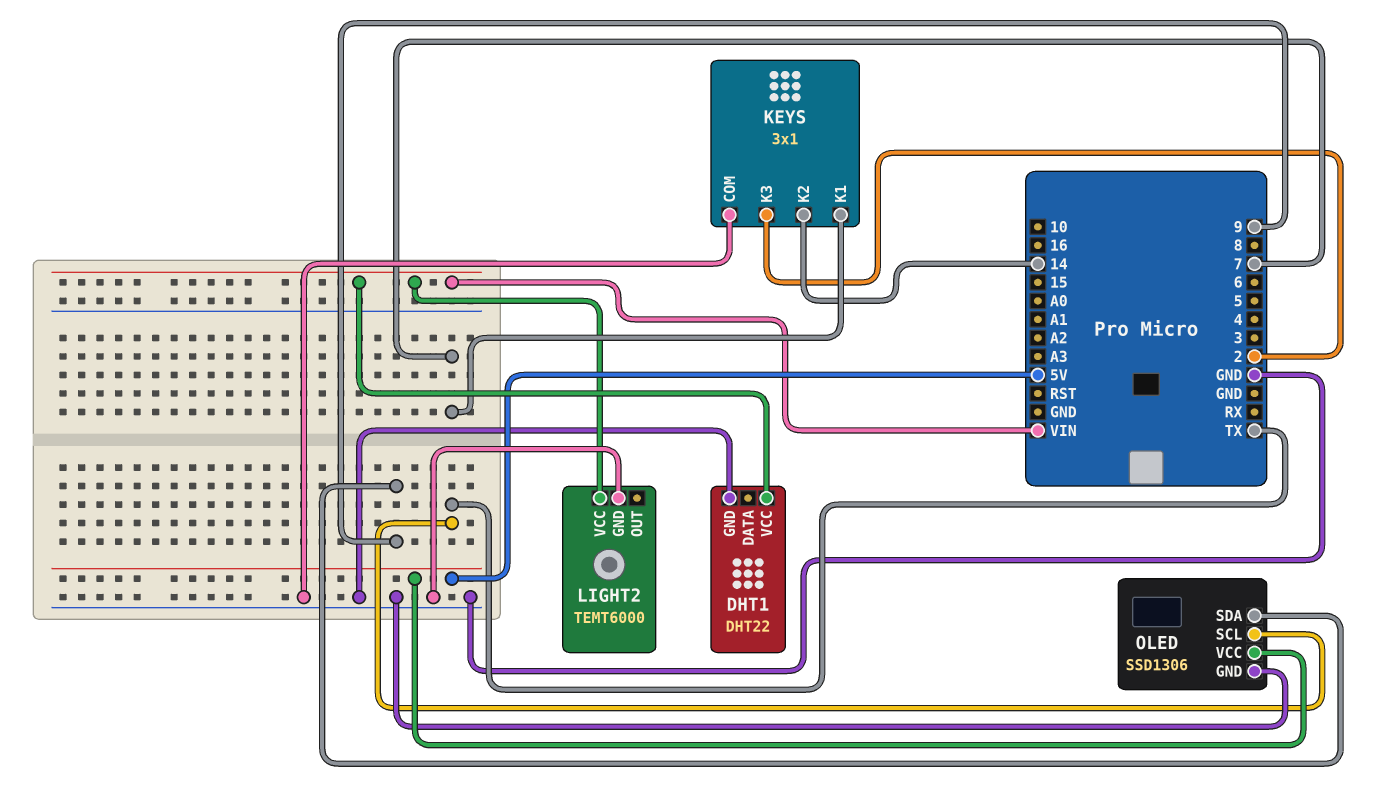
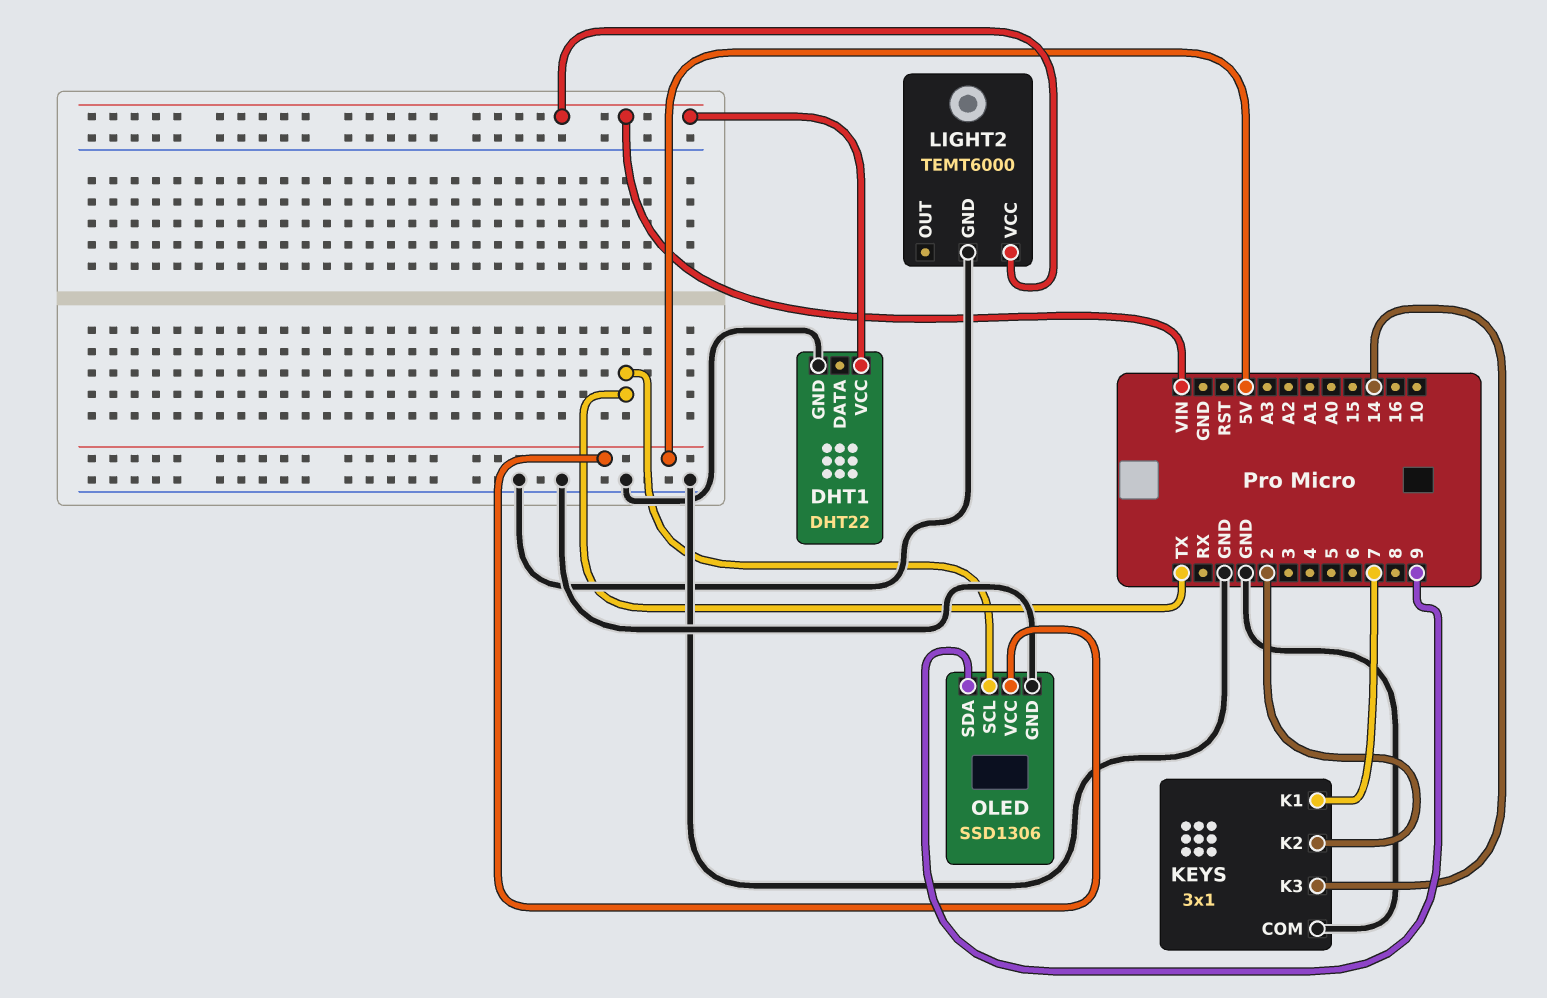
KEYS pin K2: 14 -> 2
KEYS pin K3: 2 -> 14

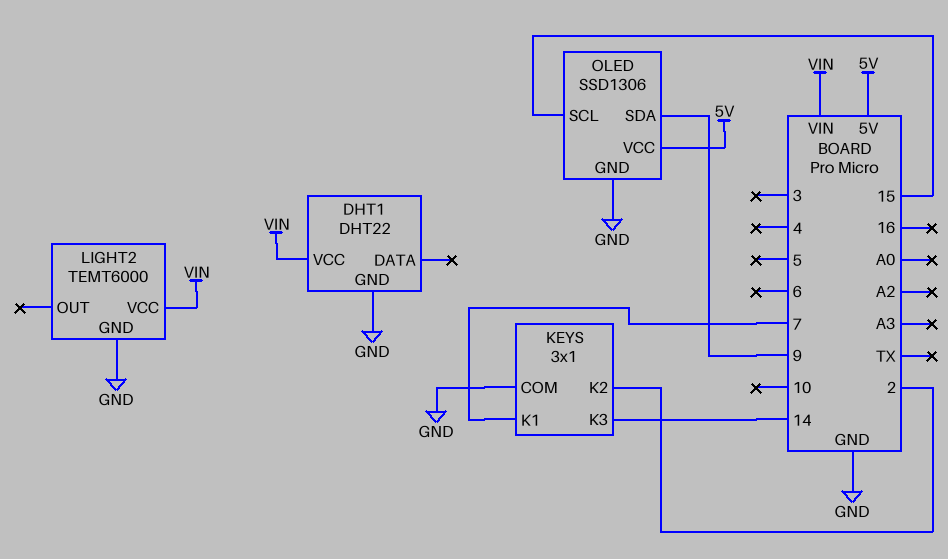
OLED pin SCL: TX -> 15

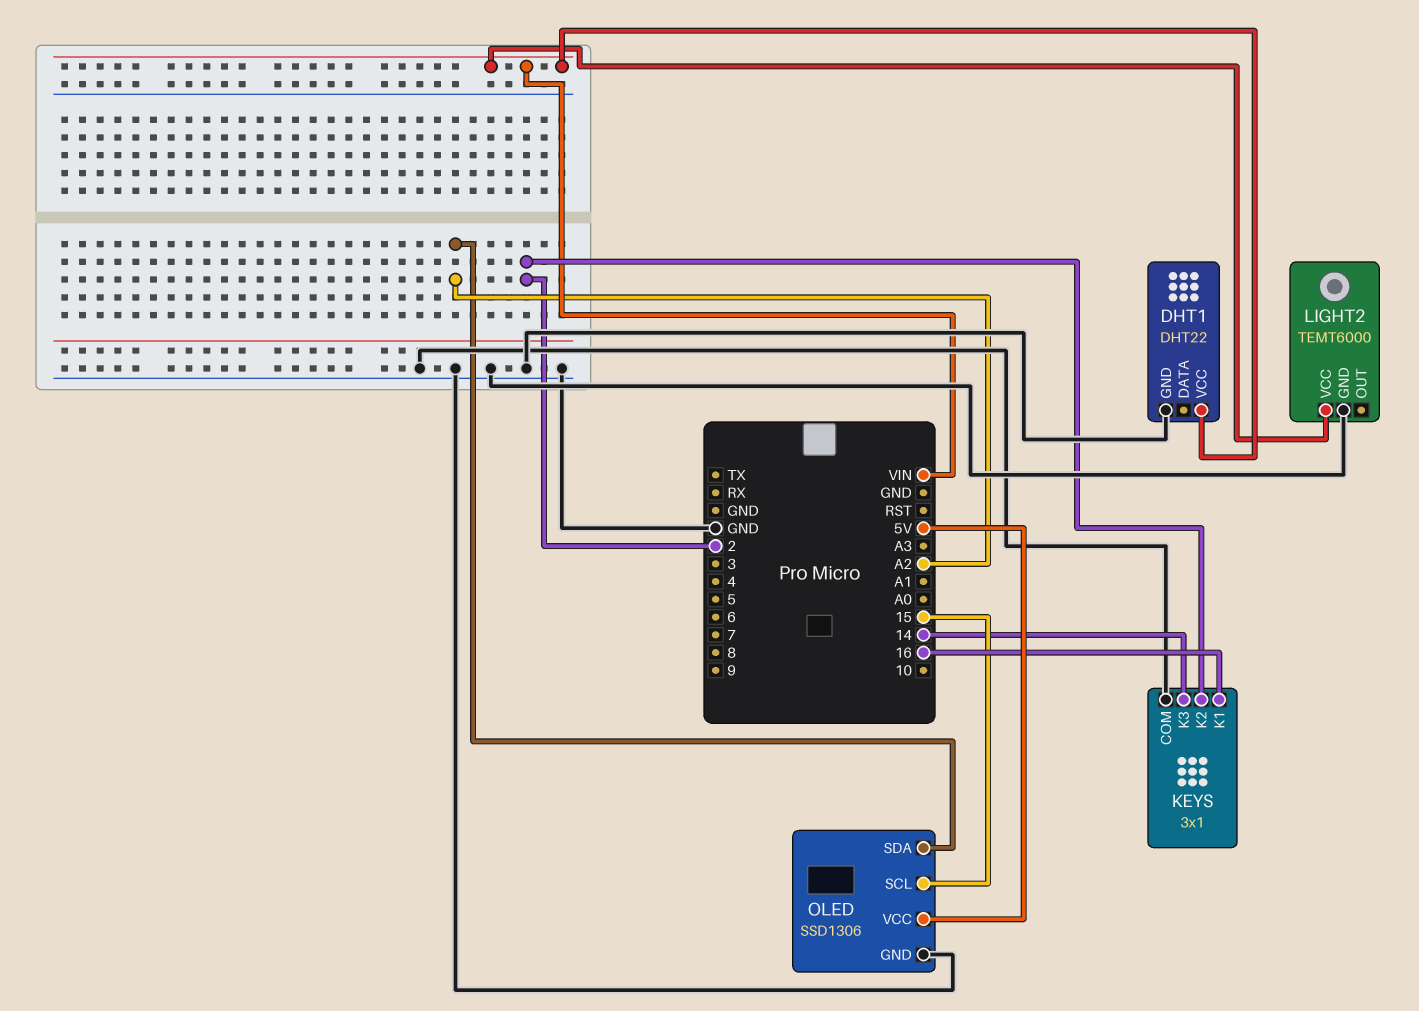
KEYS pin K1: 7 -> 16
OLED pin SDA: 9 -> A2

